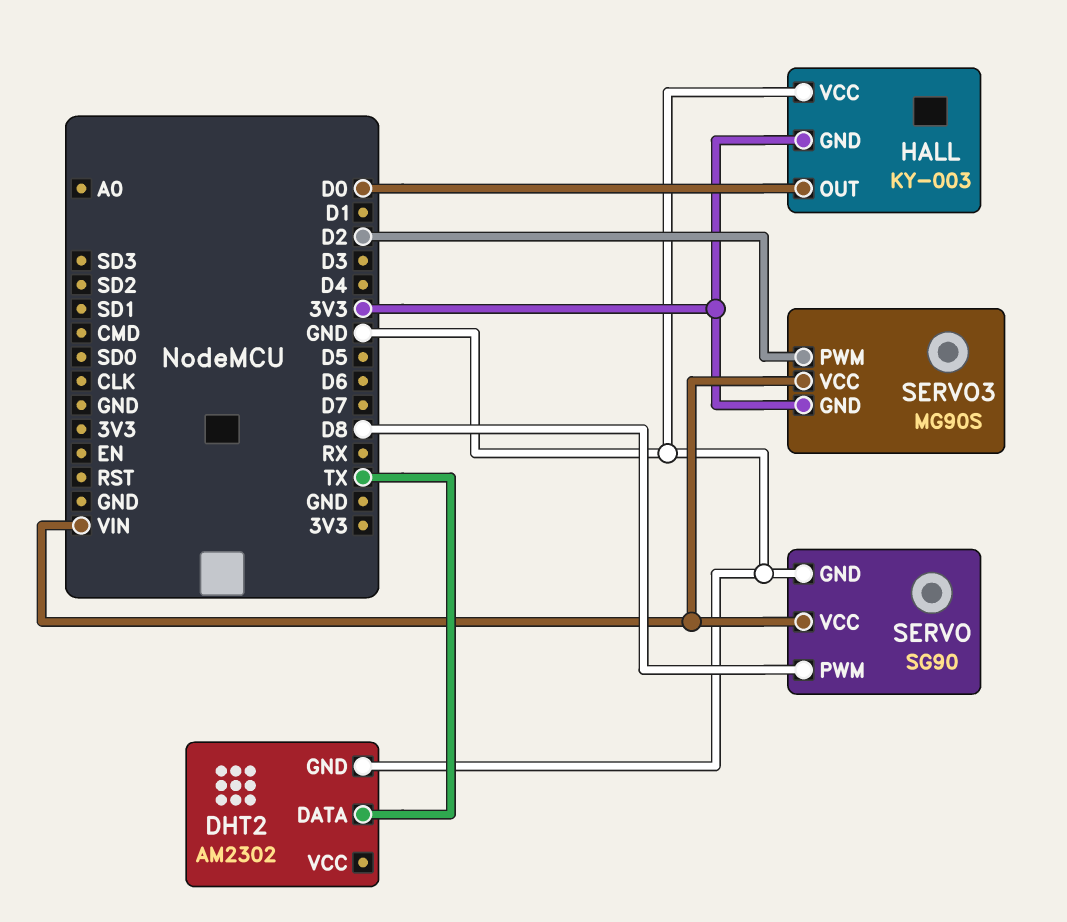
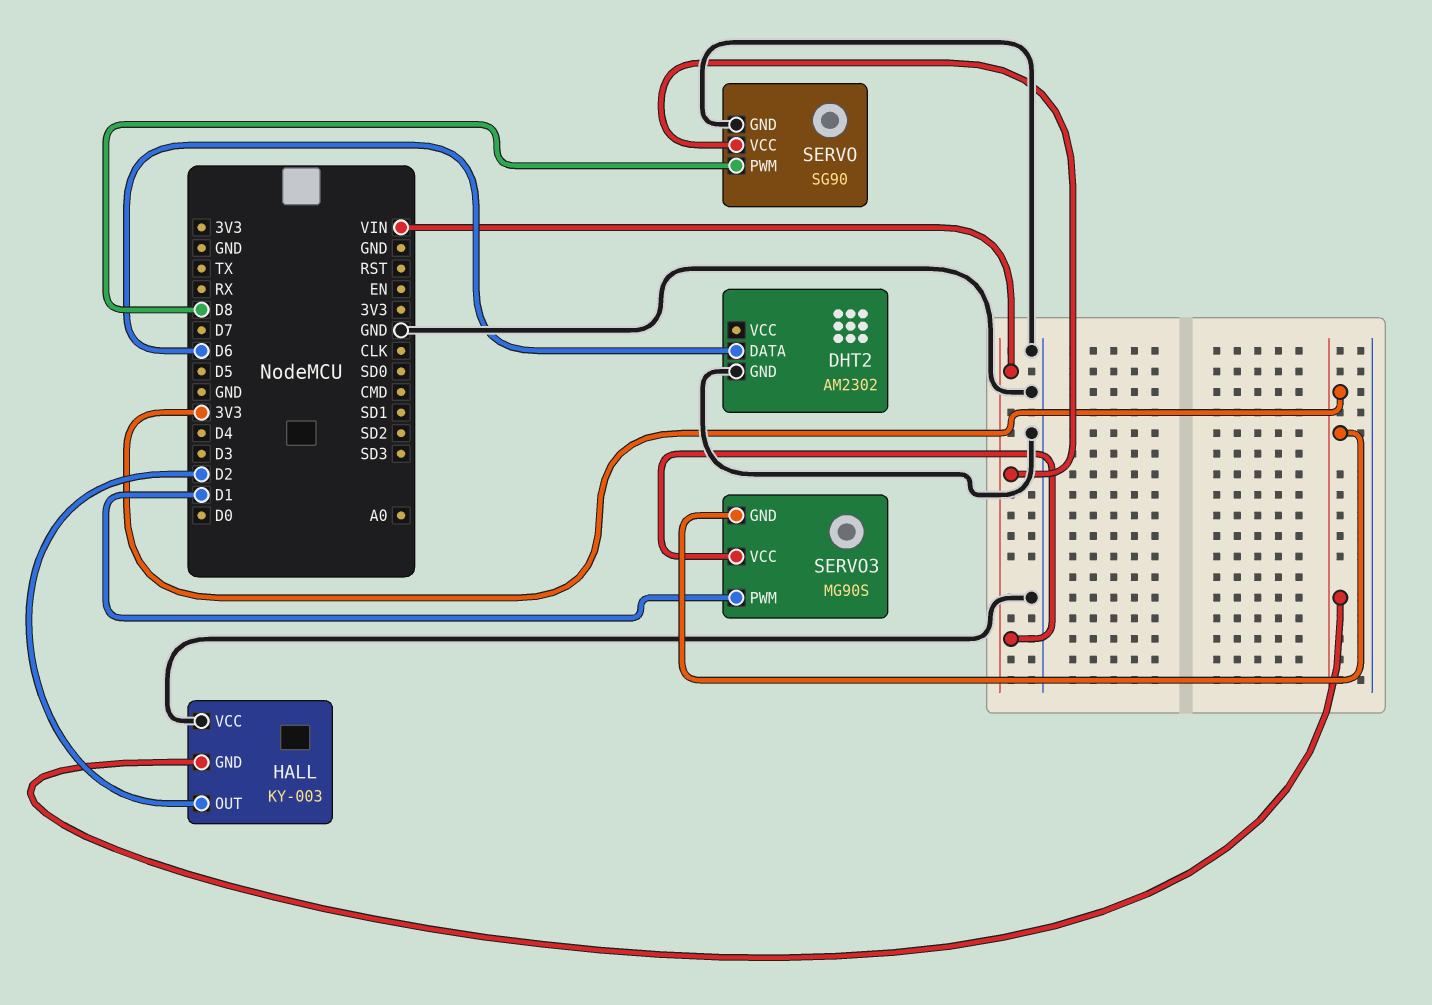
DHT2 pin DATA: TX -> D6
HALL pin OUT: D0 -> D2
SERVO3 pin PWM: D2 -> D1

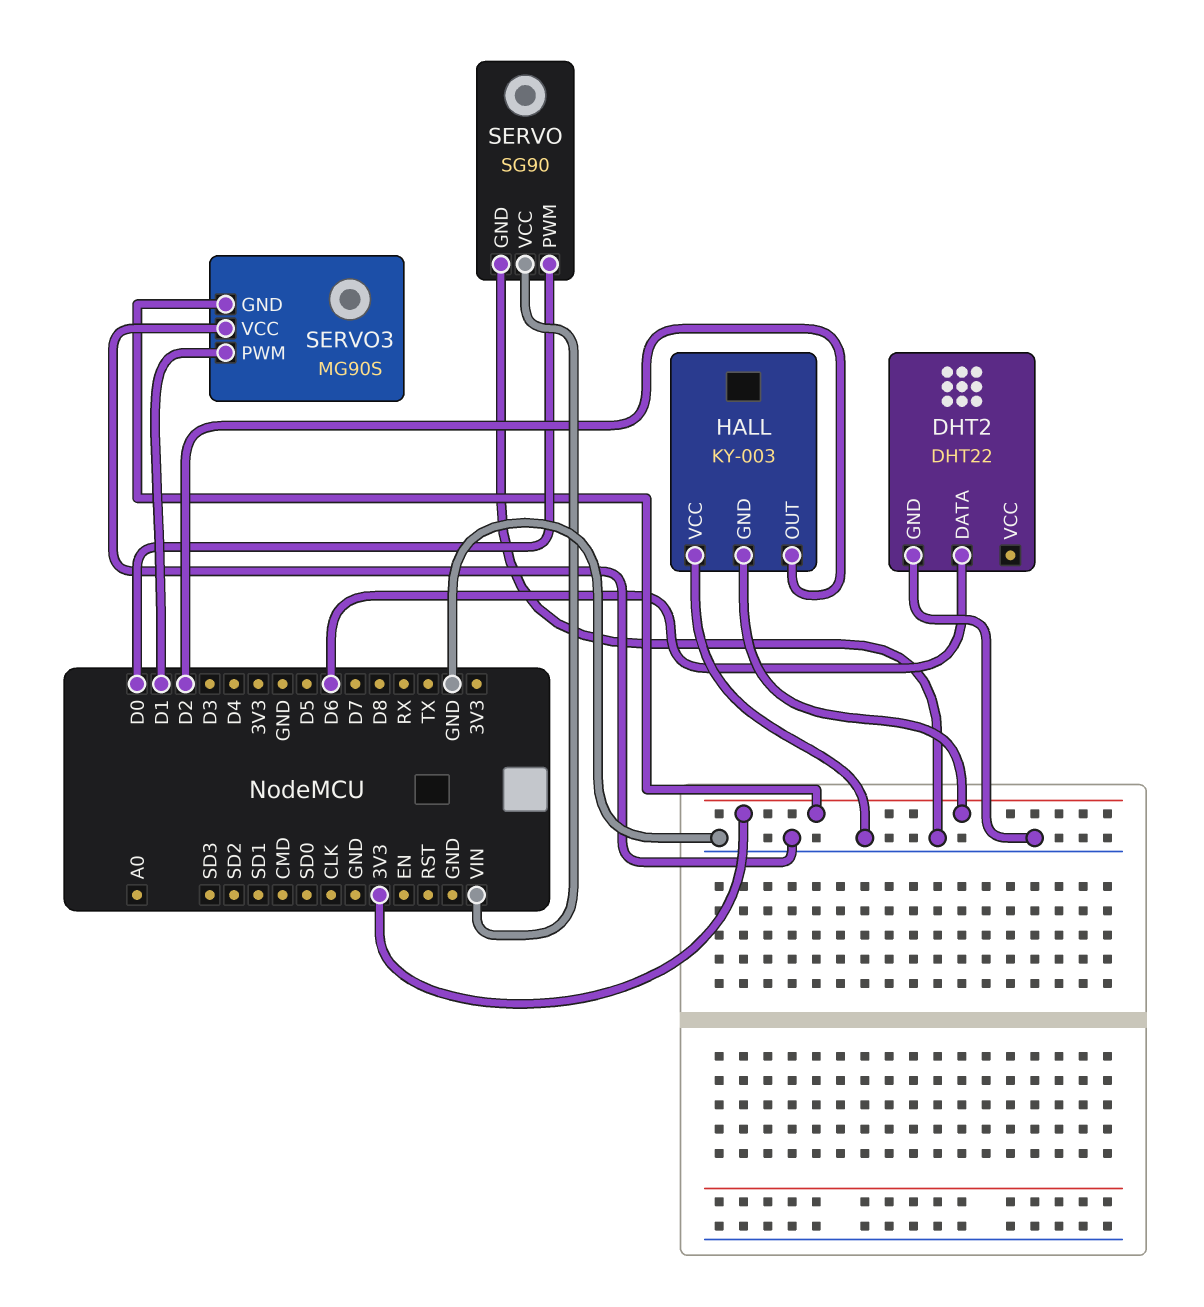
DHT2: AM2302 -> DHT22
SERVO pin PWM: D8 -> D0
SERVO3 pin VCC: VIN -> GND

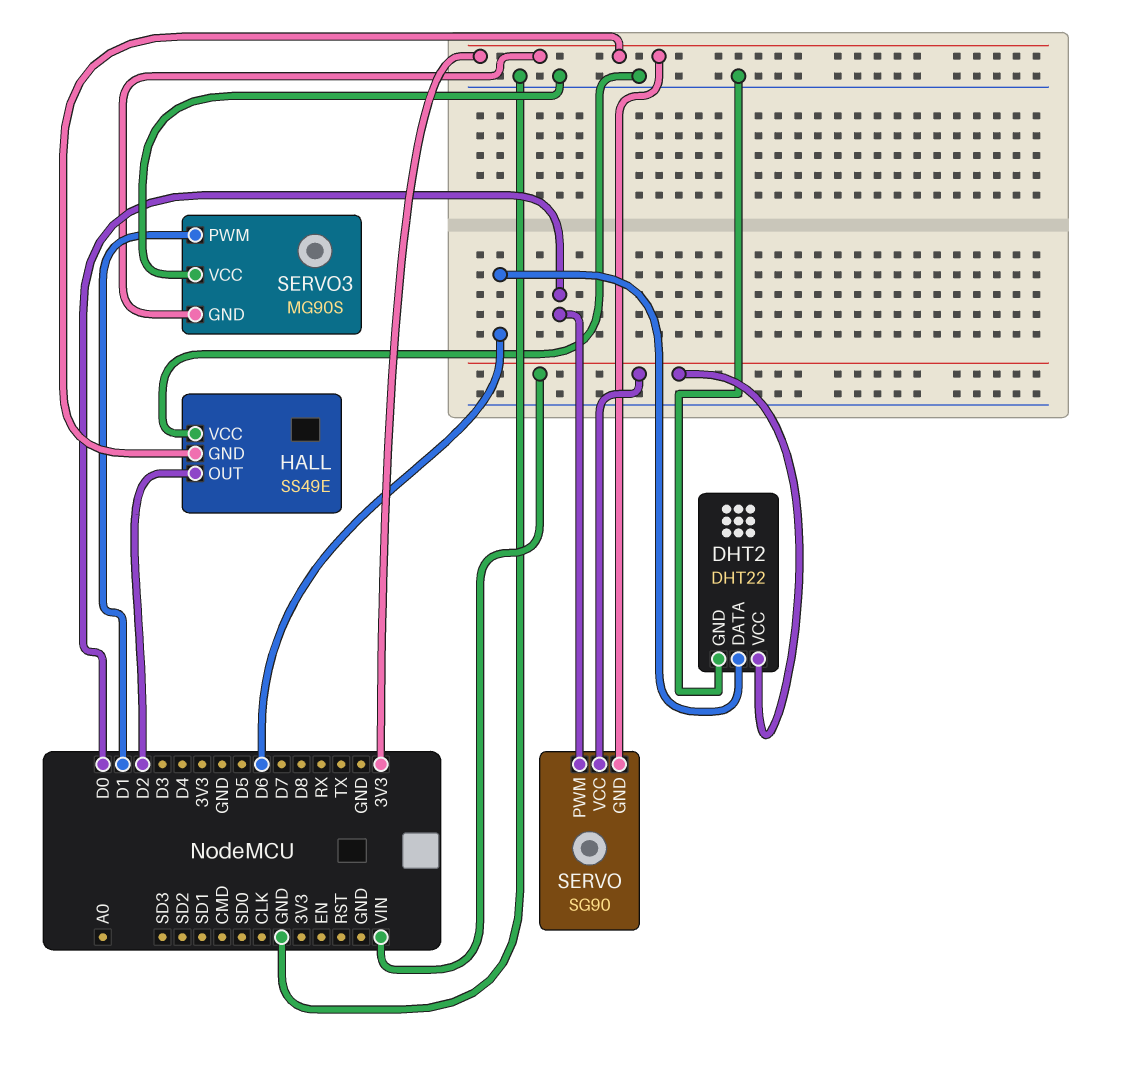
DHT2 pin VCC: none -> VIN
HALL: KY-003 -> SS49E
SERVO pin GND: GND -> 3V3

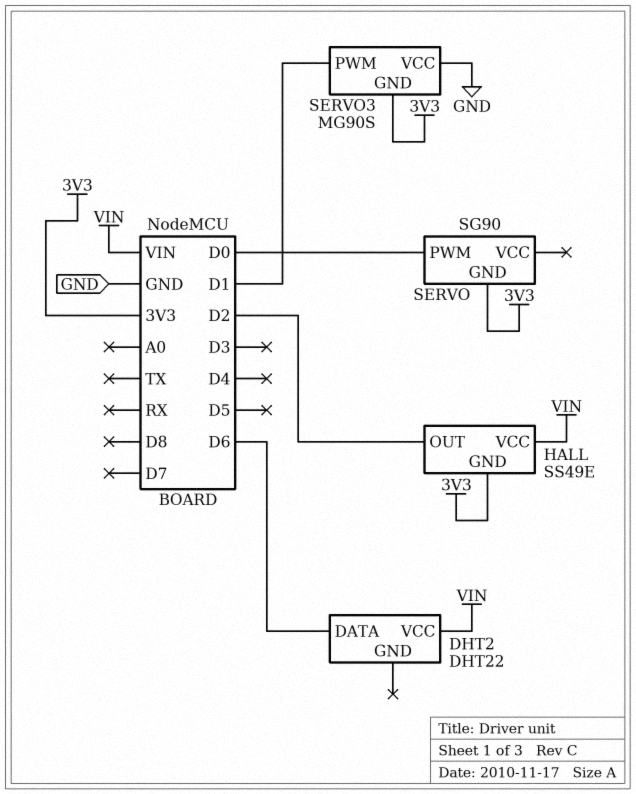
DHT2 pin GND: GND -> none
HALL pin VCC: GND -> VIN
SERVO pin VCC: VIN -> none

